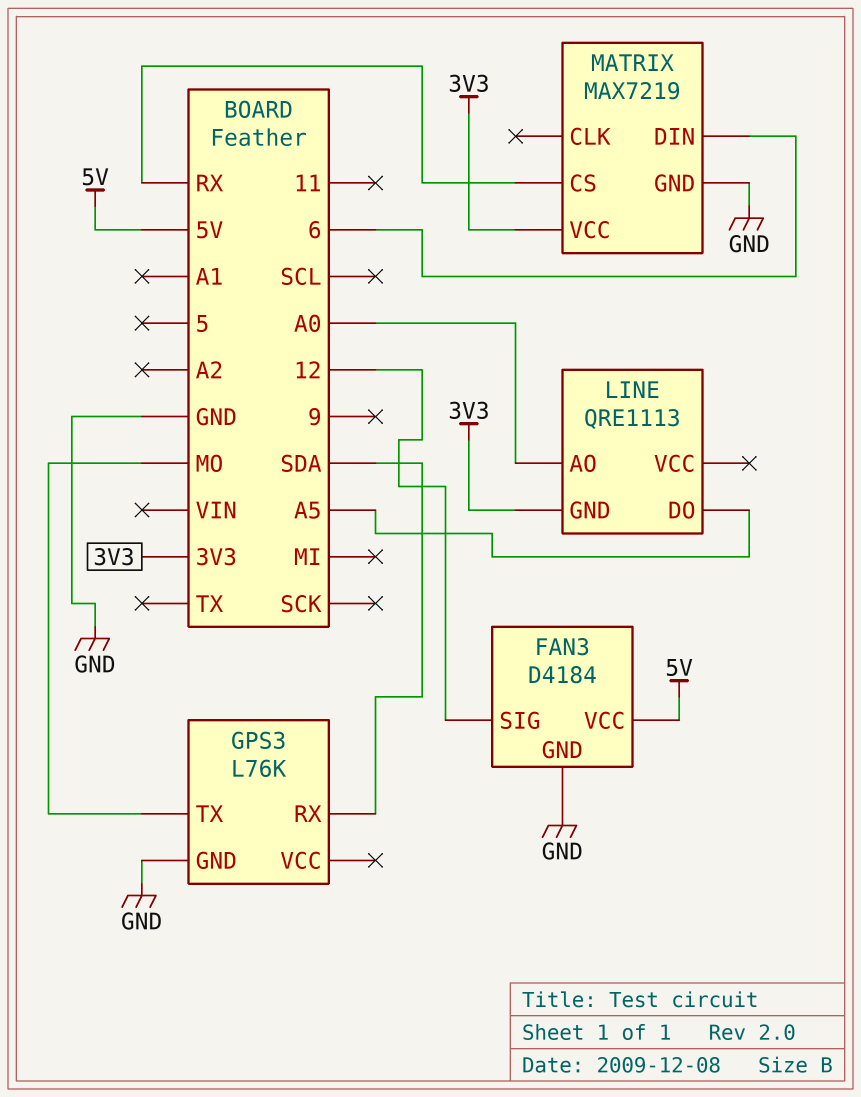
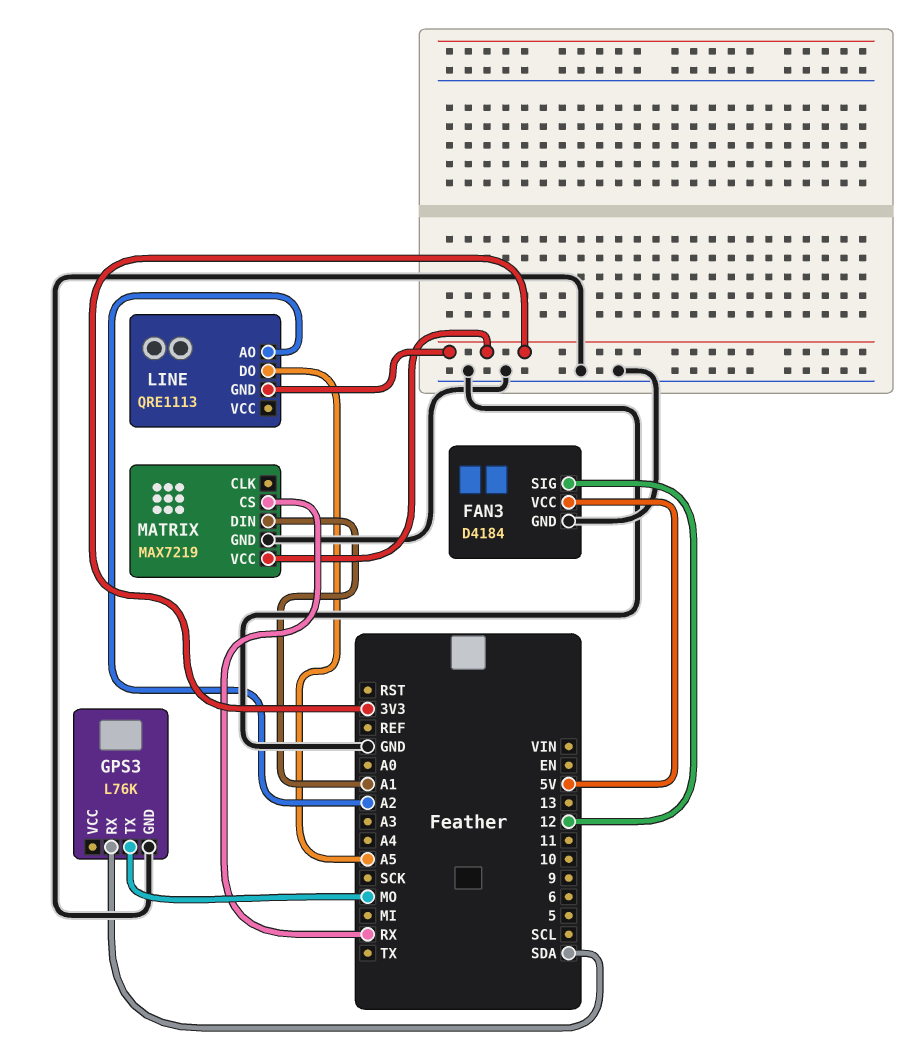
LINE pin AO: A0 -> A2
MATRIX pin DIN: 6 -> A1

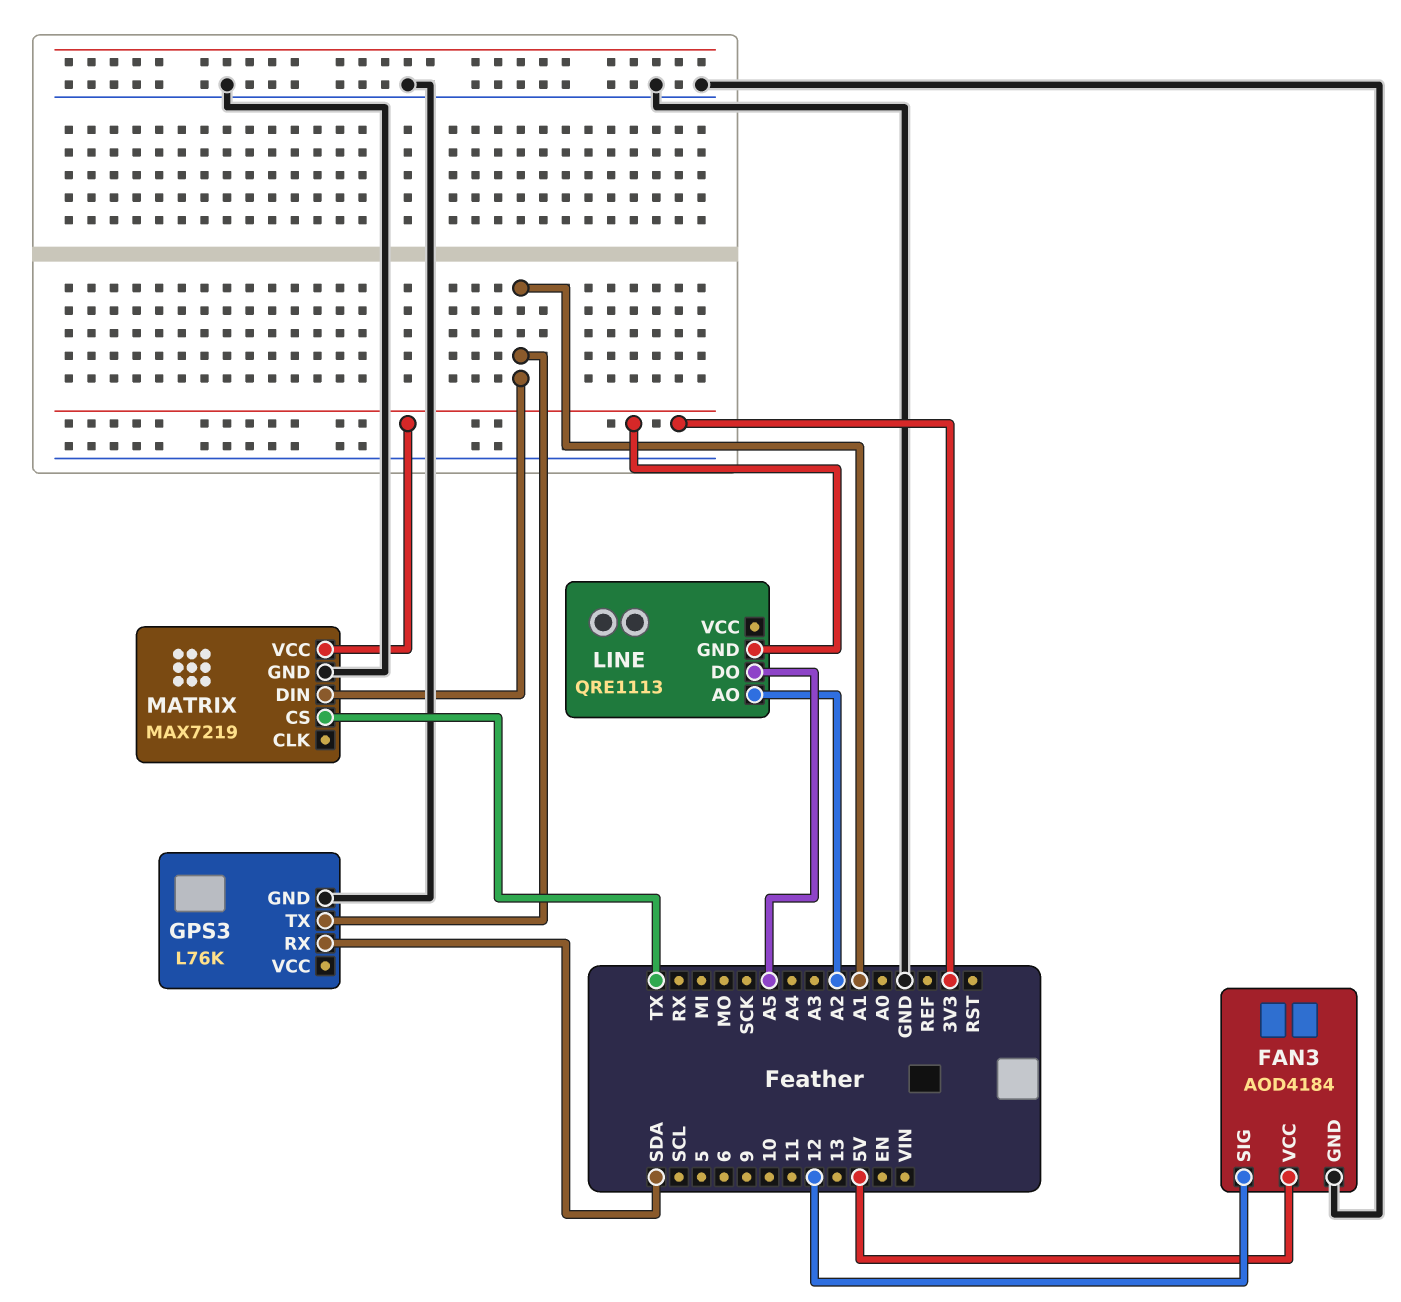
FAN3: D4184 -> AOD4184
GPS3 pin TX: MO -> A1
MATRIX pin CS: RX -> TX

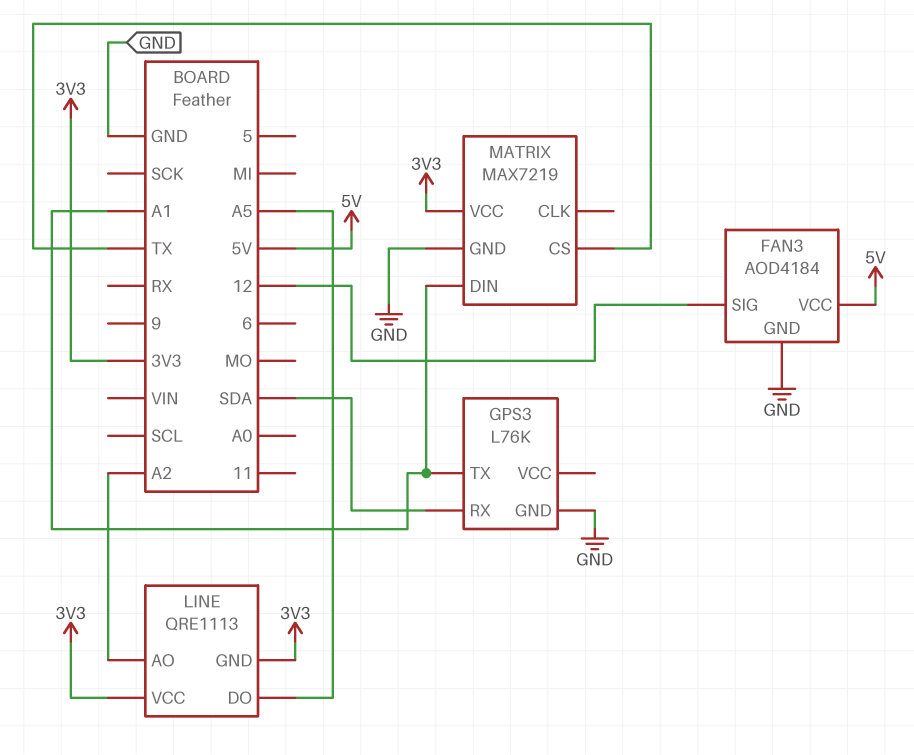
LINE pin VCC: none -> 3V3

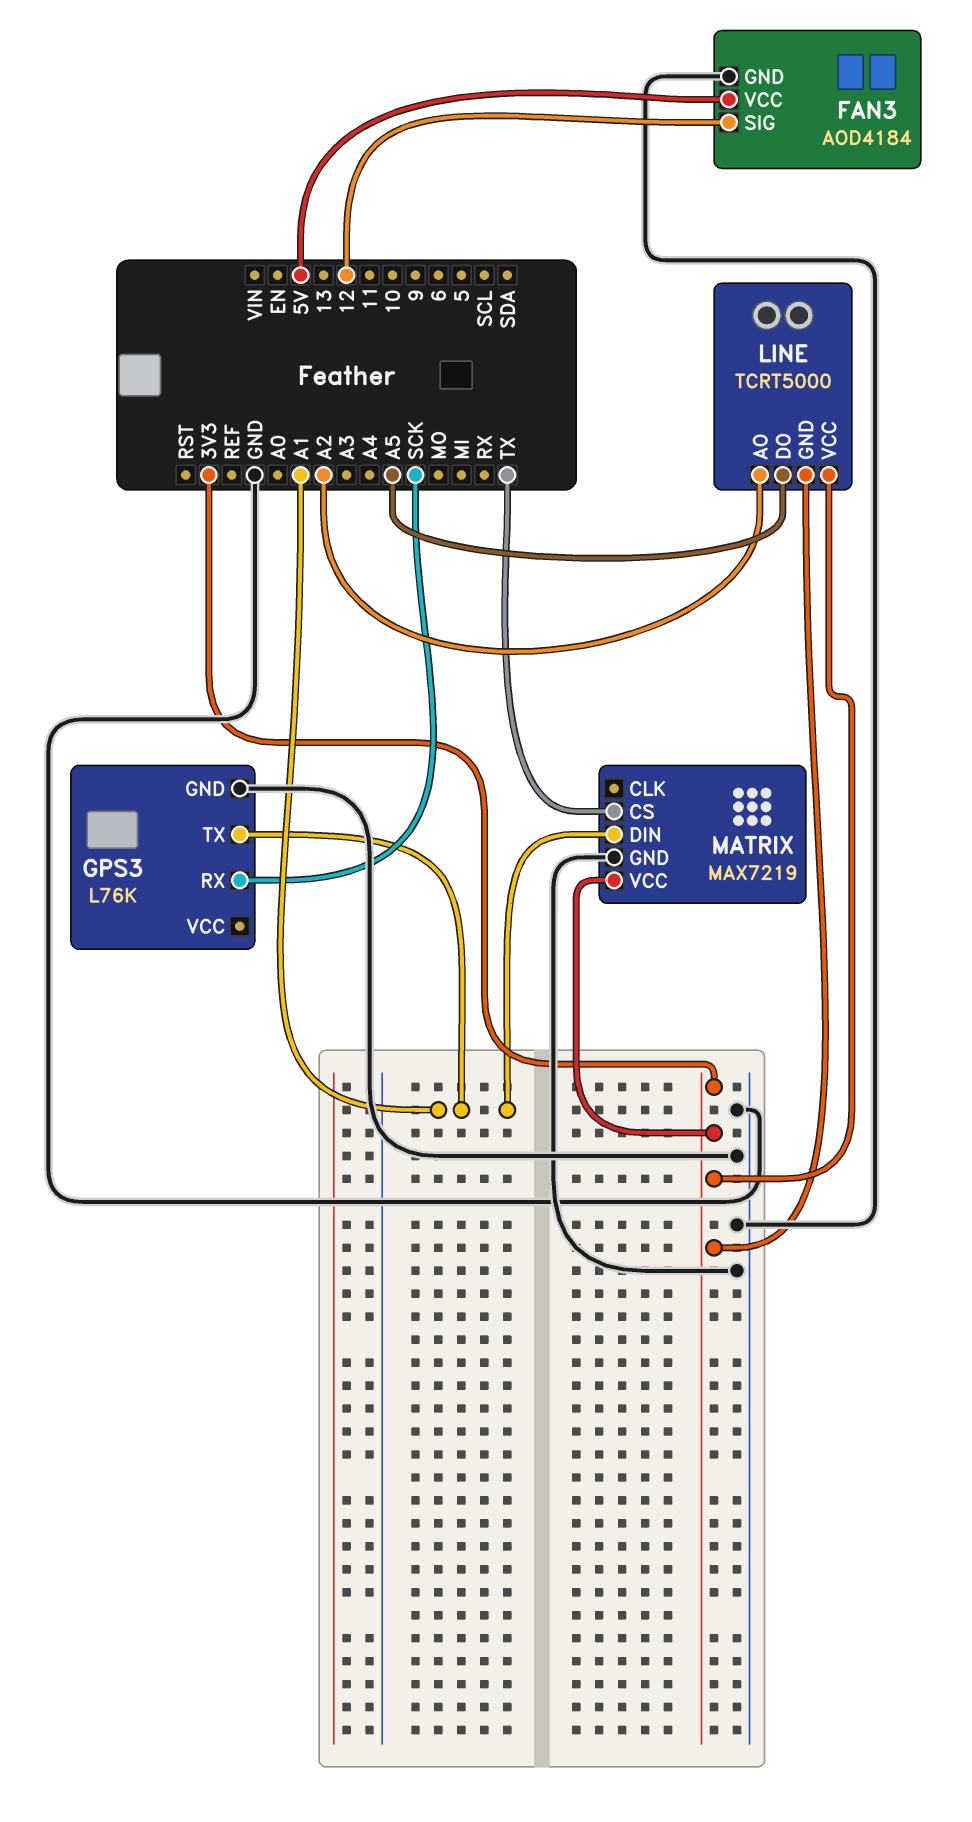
GPS3 pin RX: SDA -> SCK
LINE: QRE1113 -> TCRT5000

